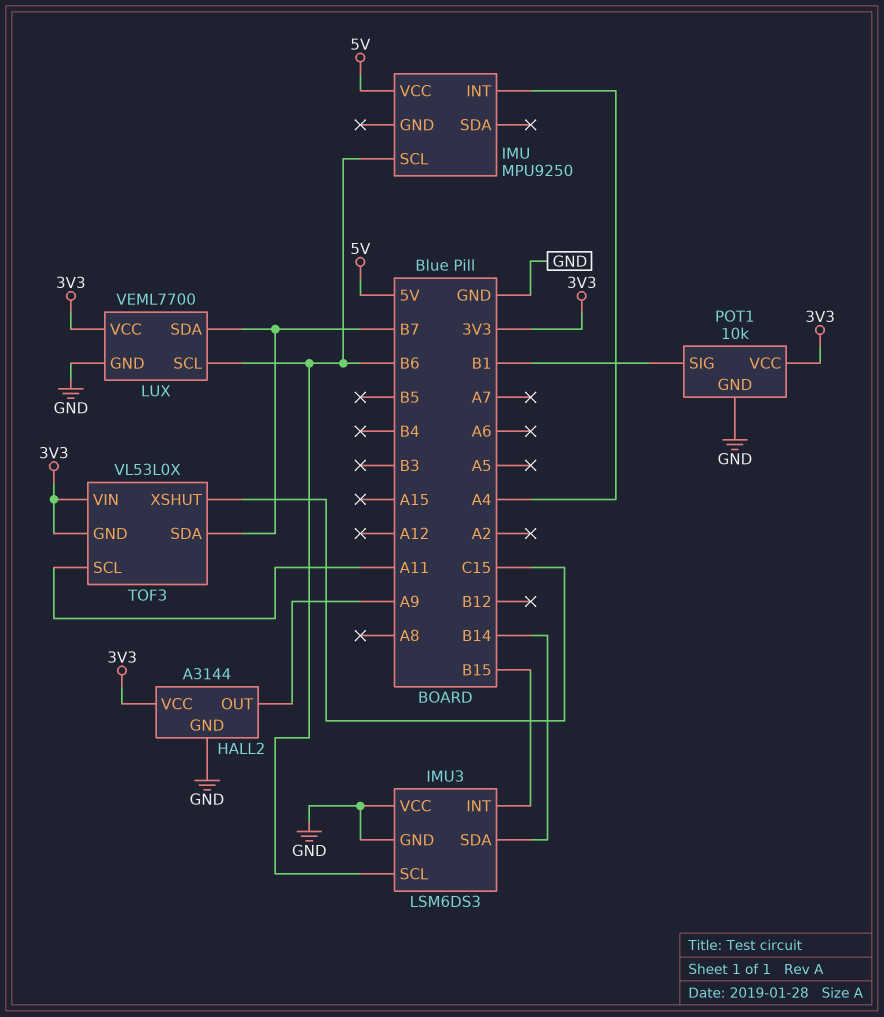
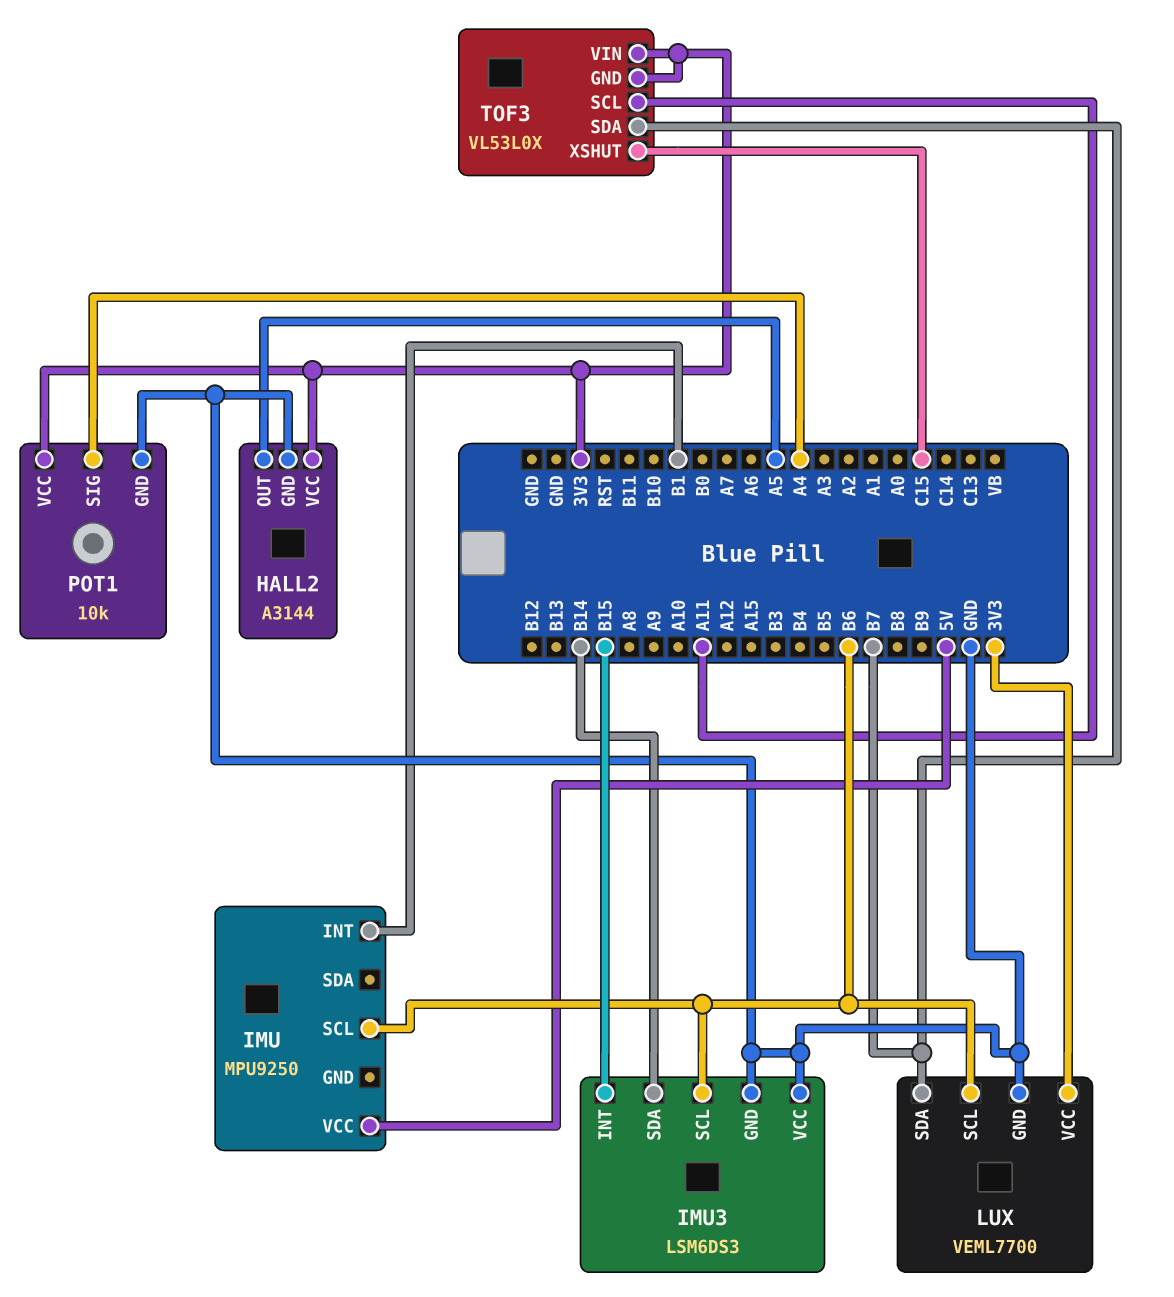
HALL2 pin OUT: A9 -> A5
IMU pin INT: A4 -> B1
POT1 pin SIG: B1 -> A4

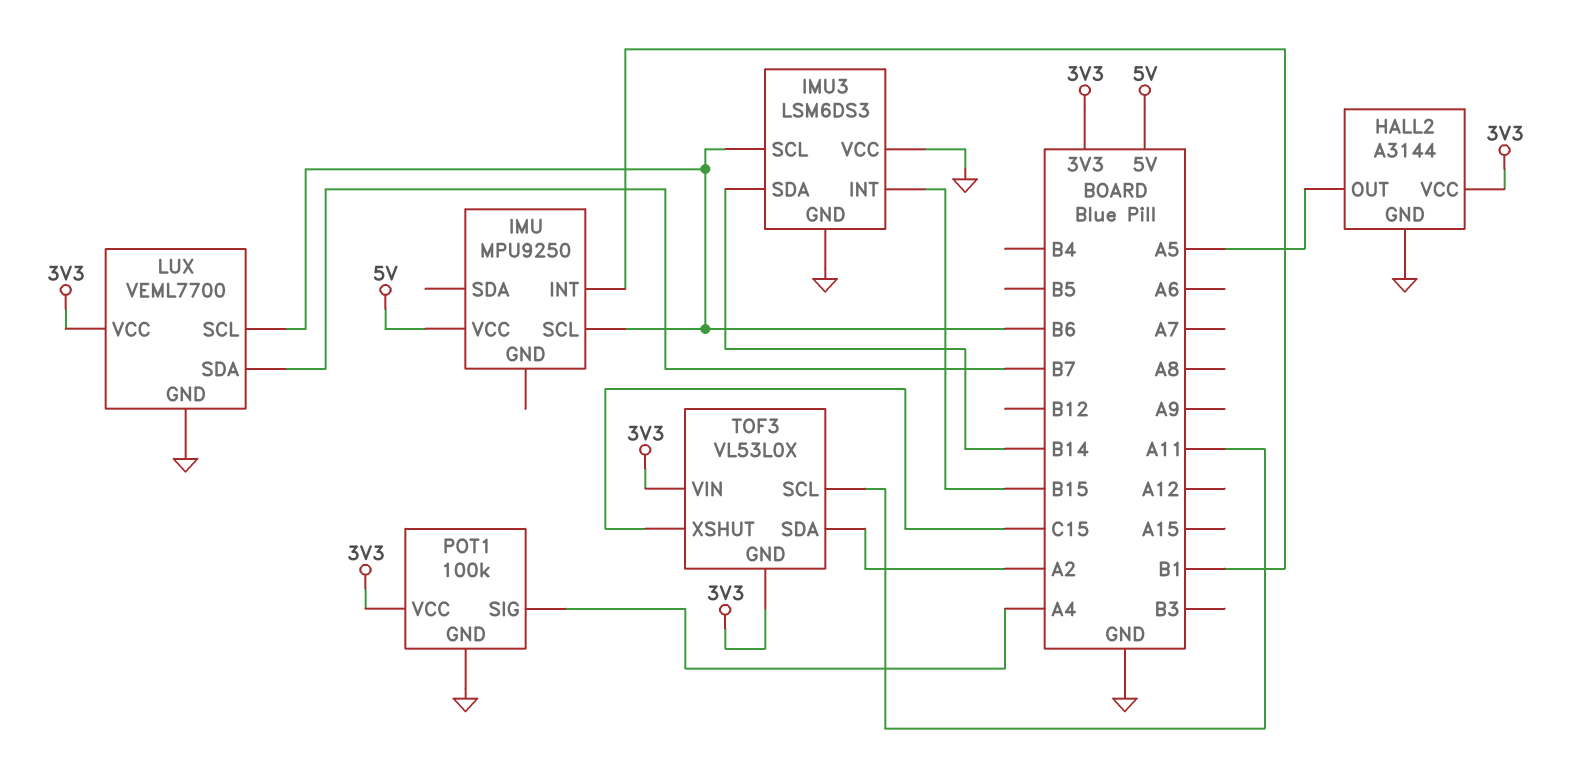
POT1: 10k -> 100k
TOF3 pin SDA: B7 -> A2

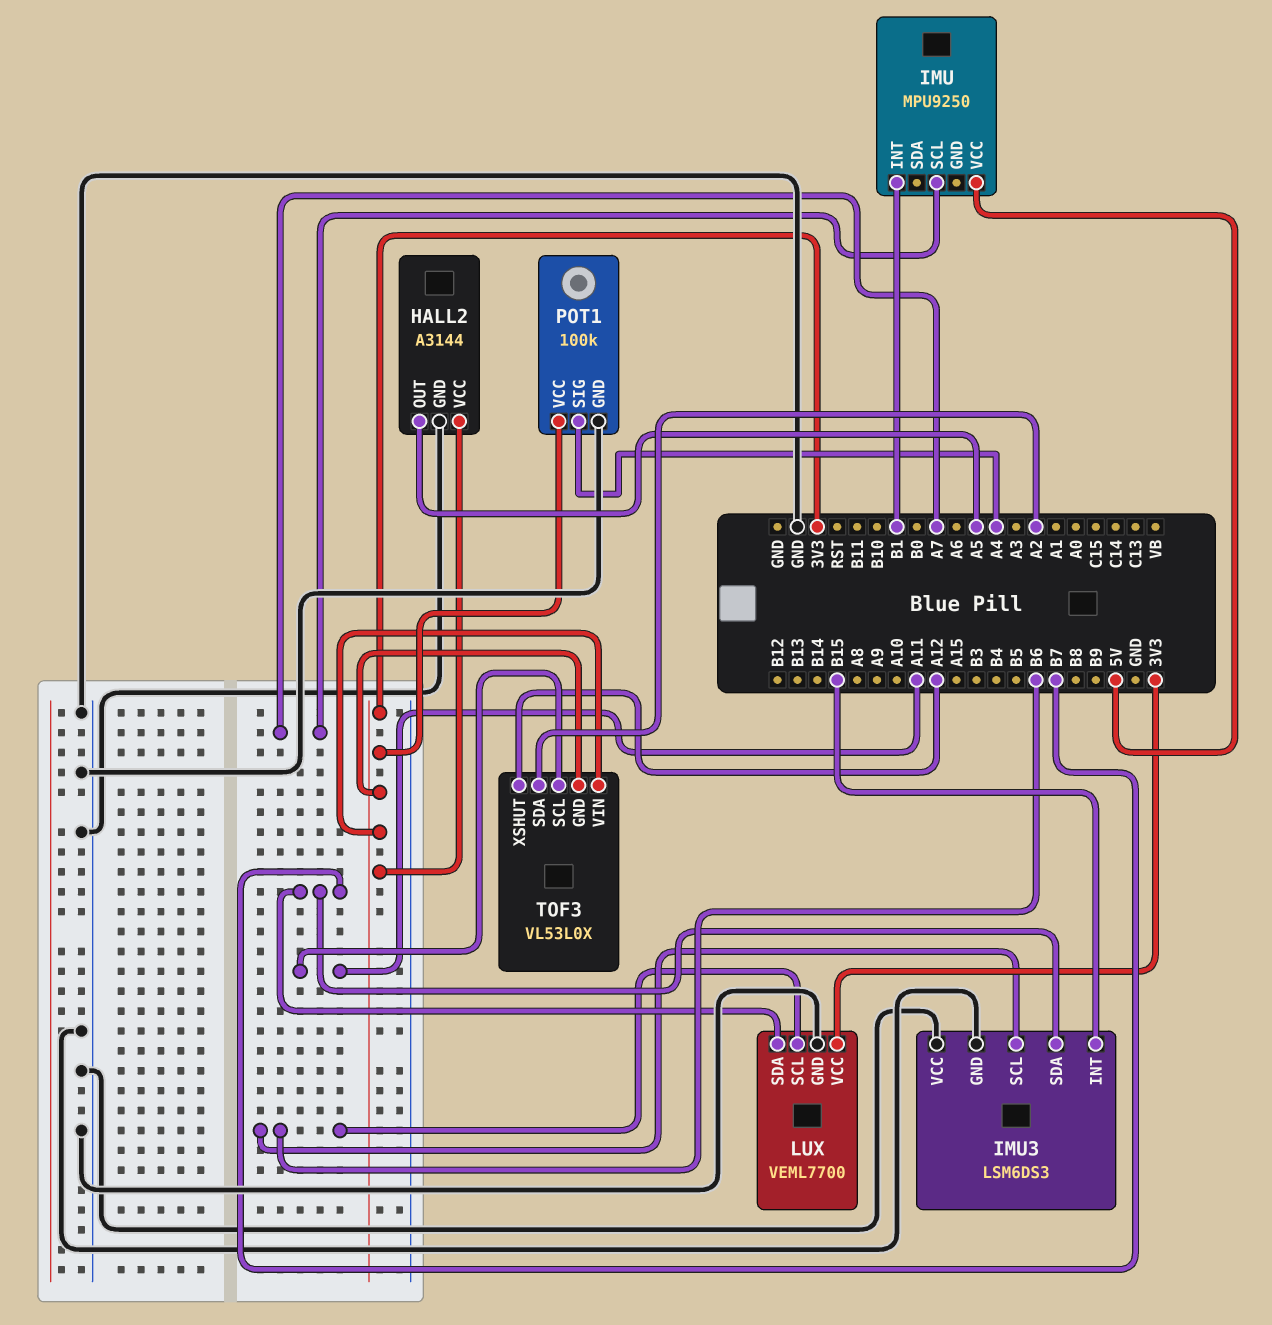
IMU pin SCL: B6 -> A7
IMU3 pin SDA: B14 -> B7
TOF3 pin XSHUT: C15 -> A12

